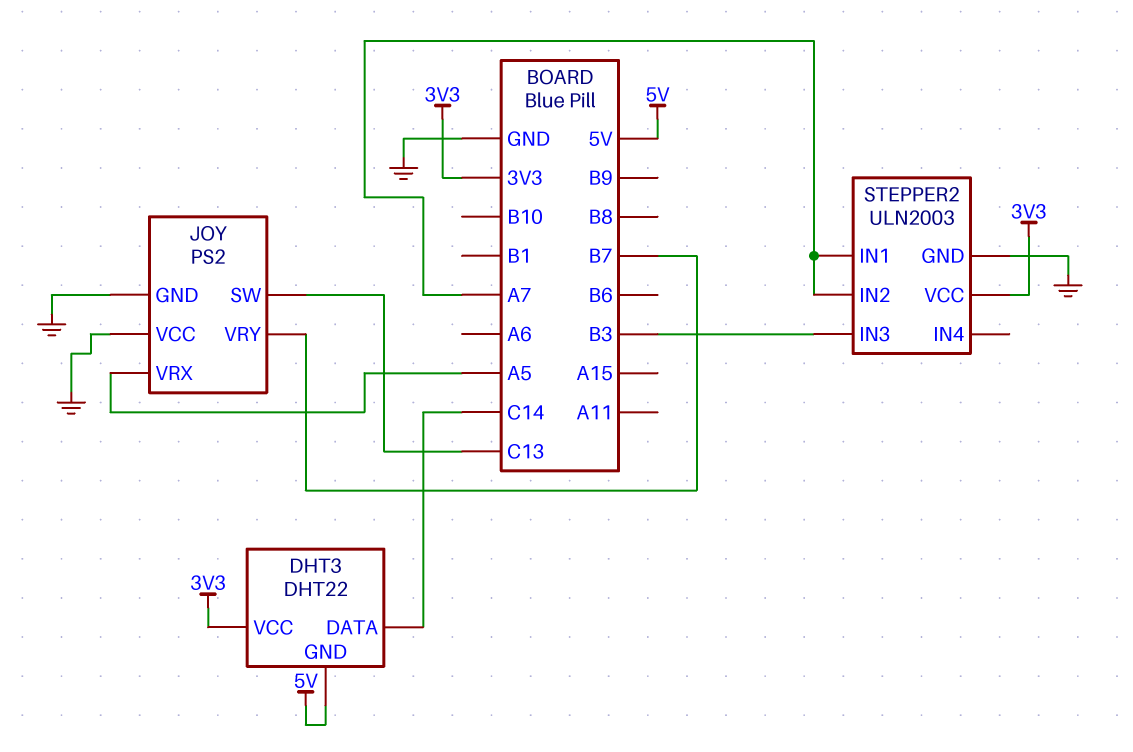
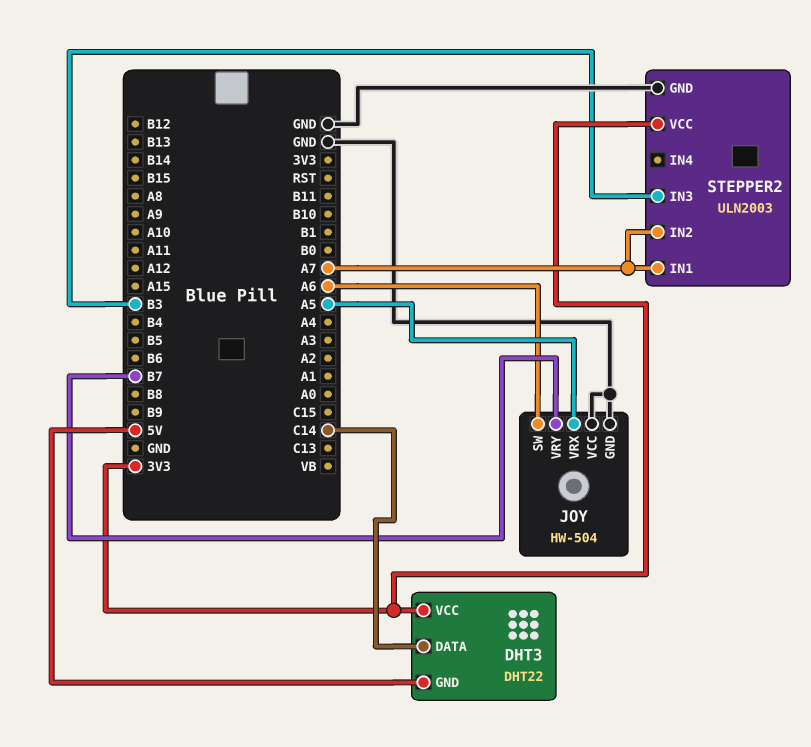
JOY: PS2 -> HW-504
JOY pin SW: C13 -> A6

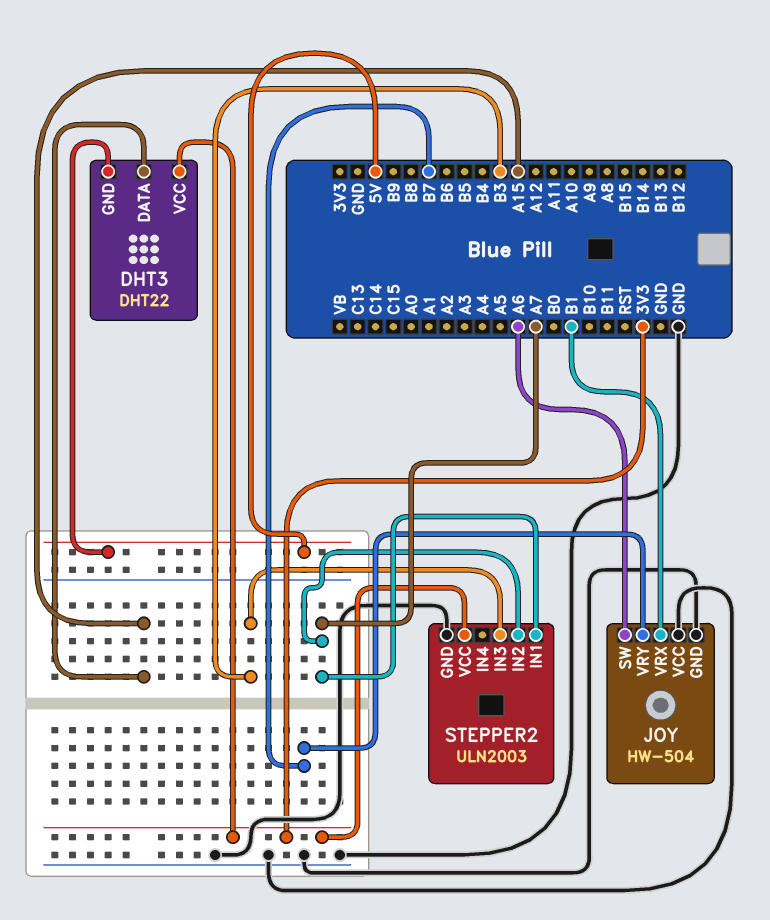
DHT3 pin DATA: C14 -> A15
JOY pin VRX: A5 -> B1

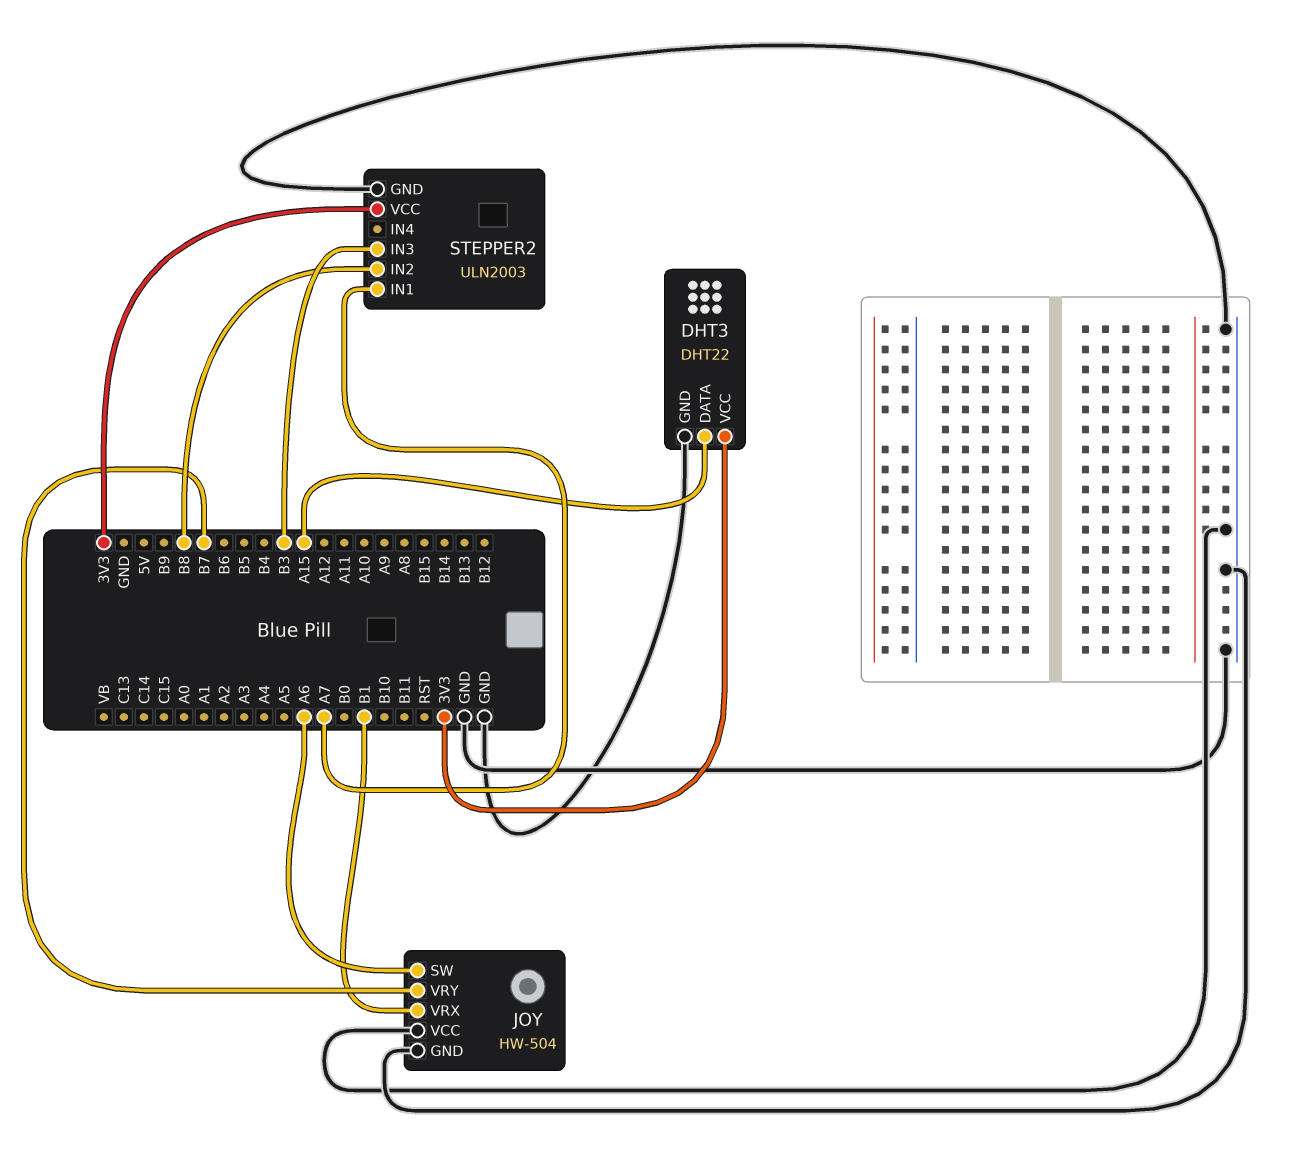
DHT3 pin GND: 5V -> GND
STEPPER2 pin IN2: A7 -> B8

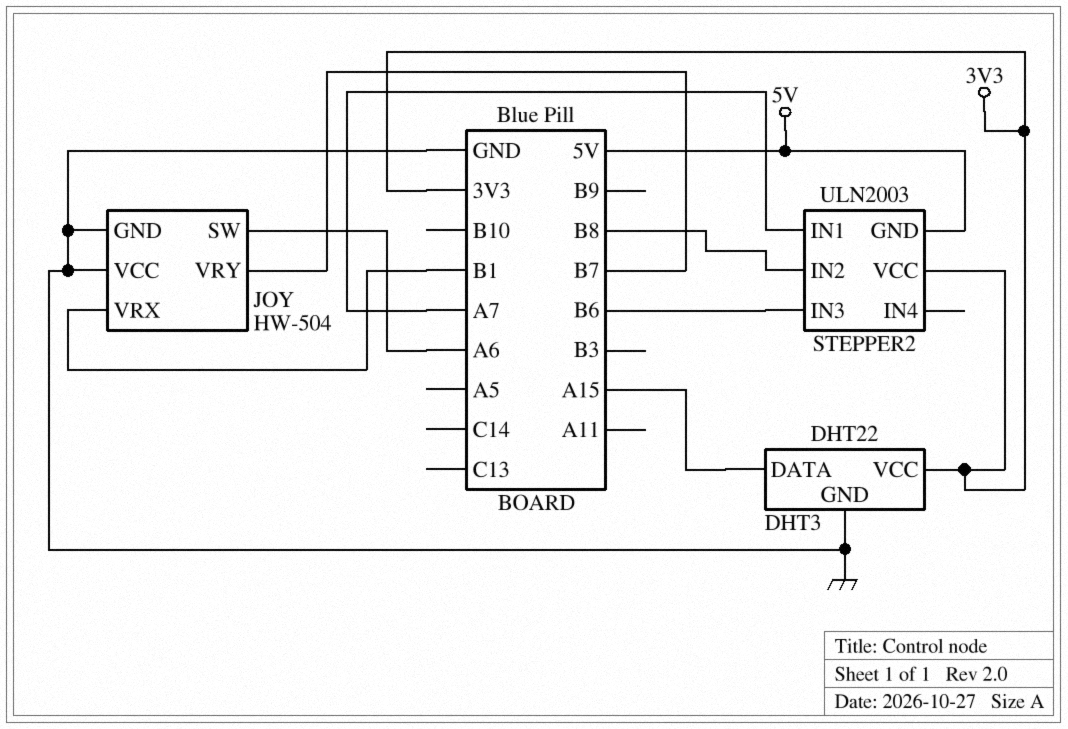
STEPPER2 pin GND: GND -> 5V
STEPPER2 pin IN3: B3 -> B6

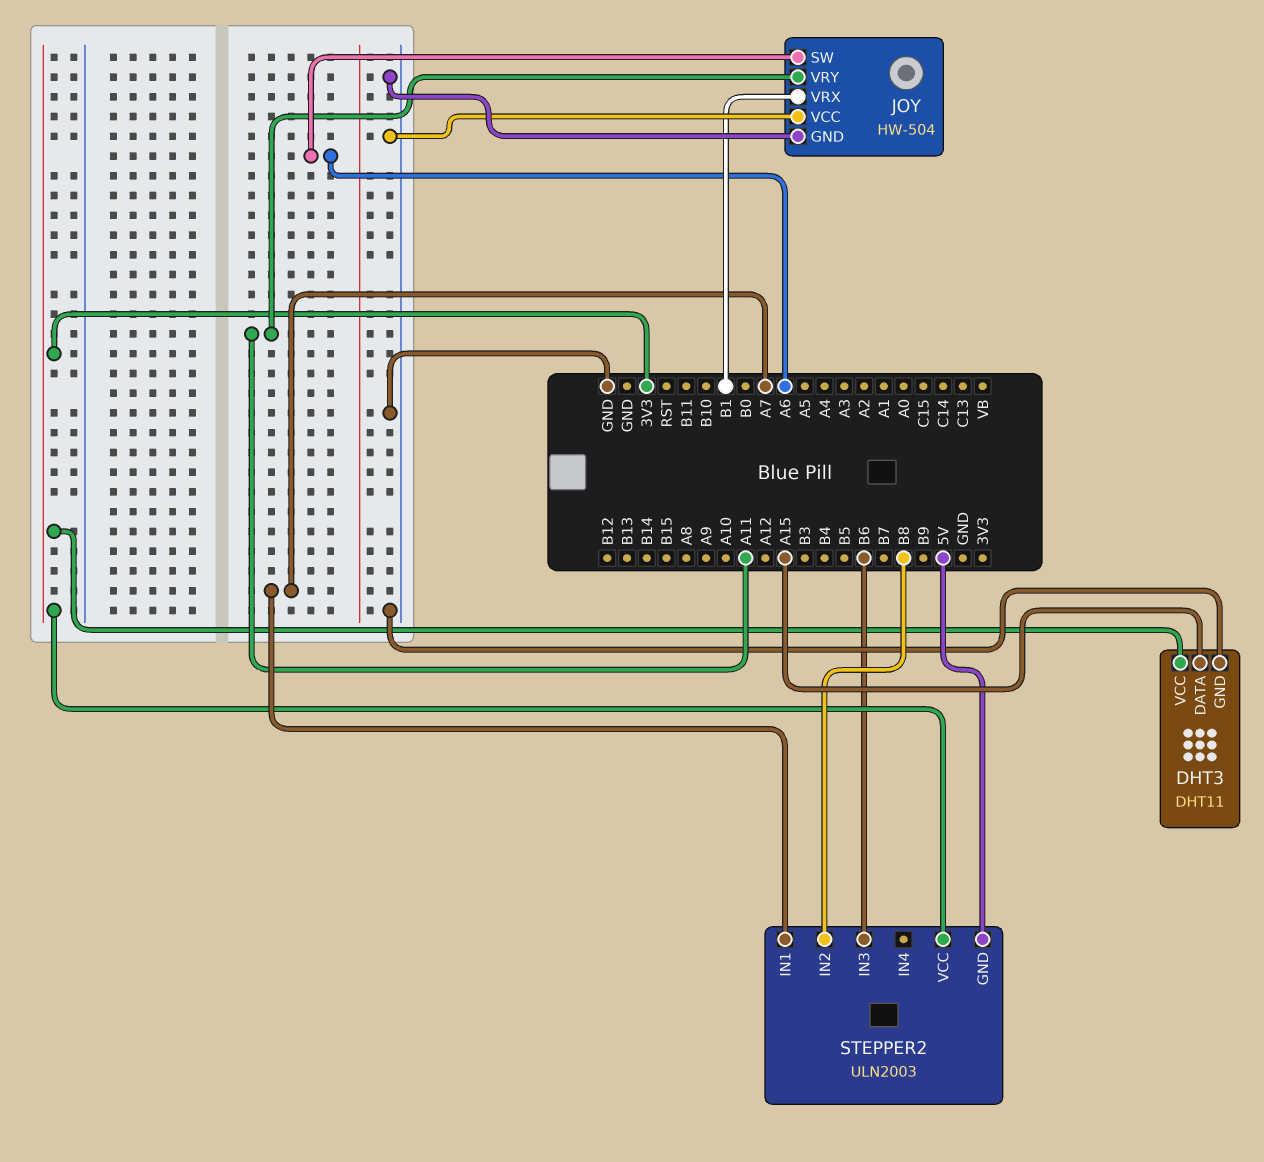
DHT3: DHT22 -> DHT11
JOY pin VRY: B7 -> A11

